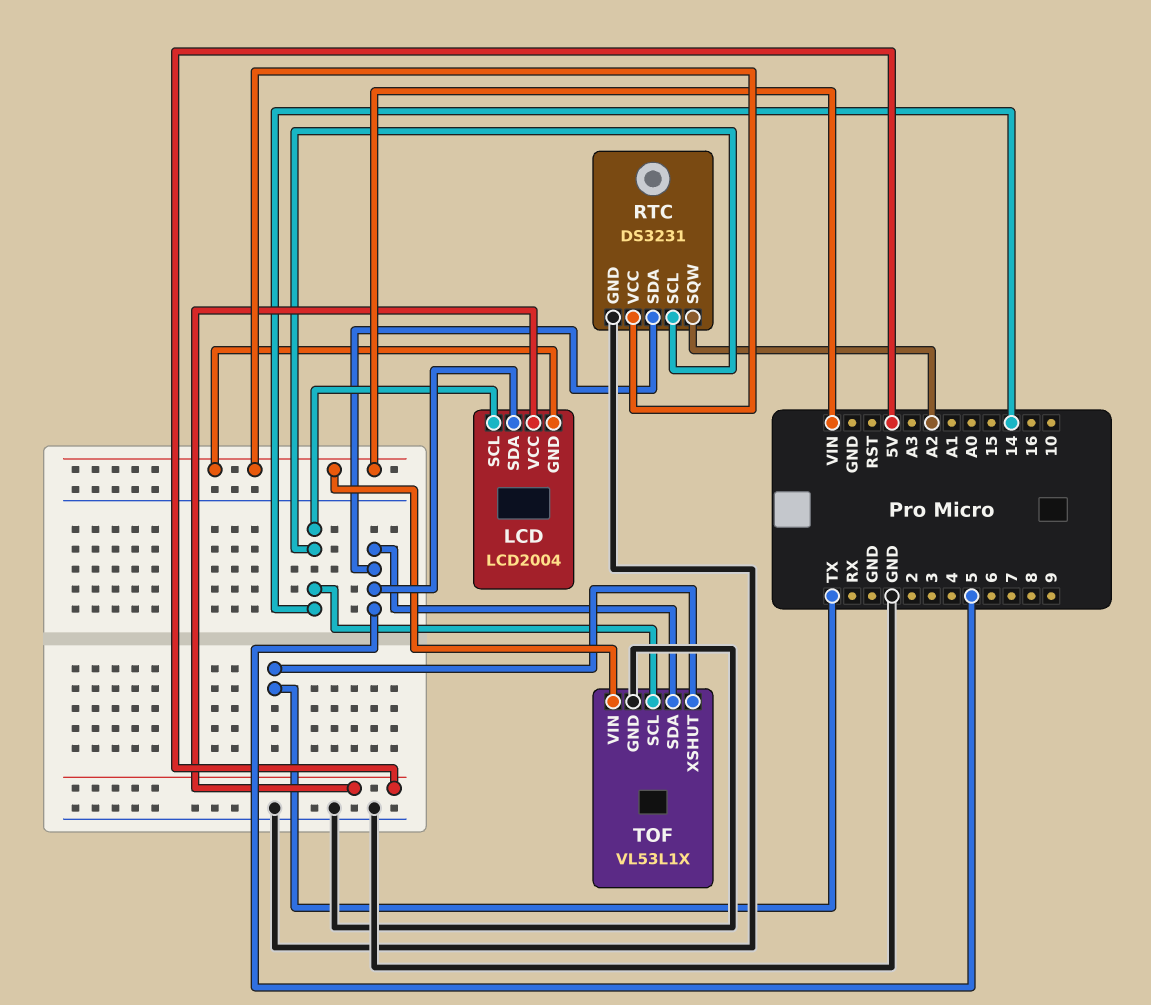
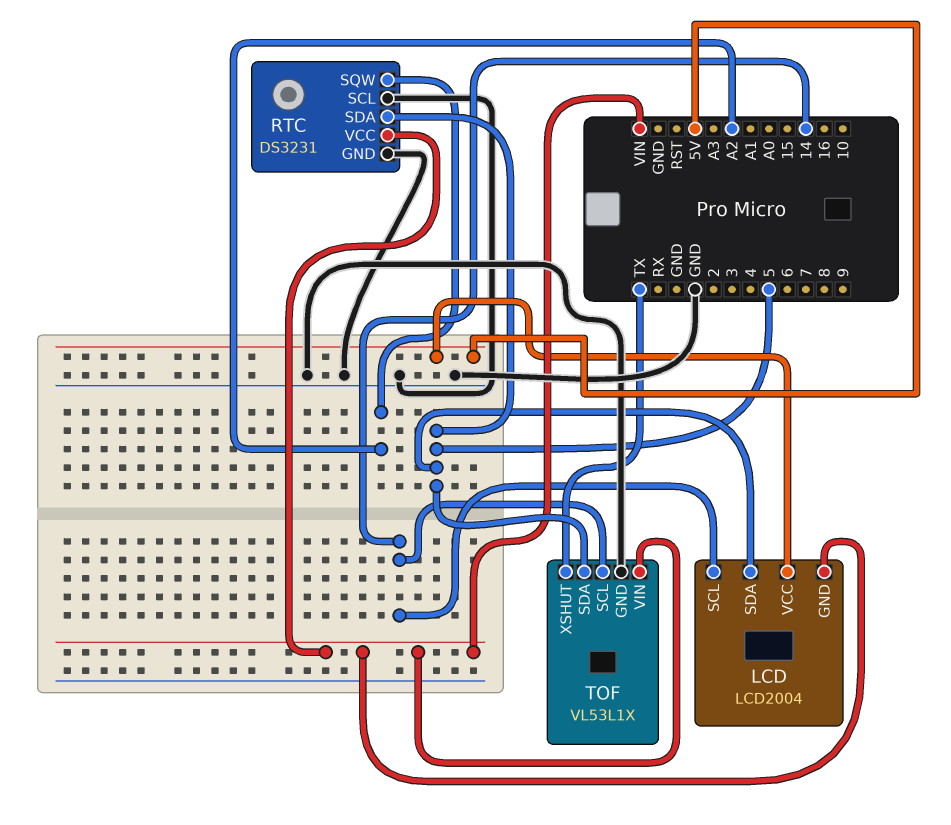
RTC pin SCL: 14 -> GND

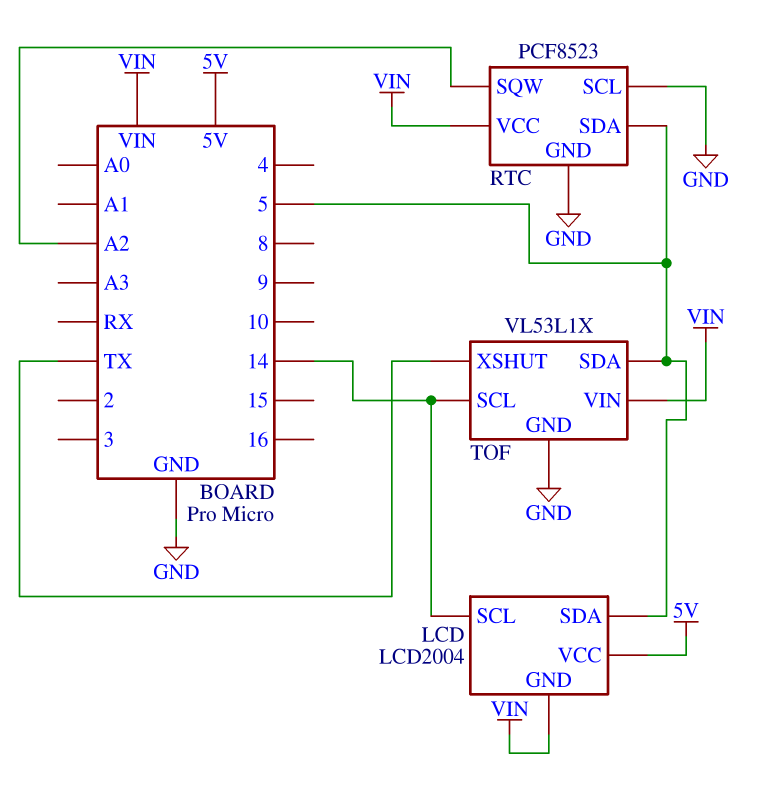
RTC: DS3231 -> PCF8523

